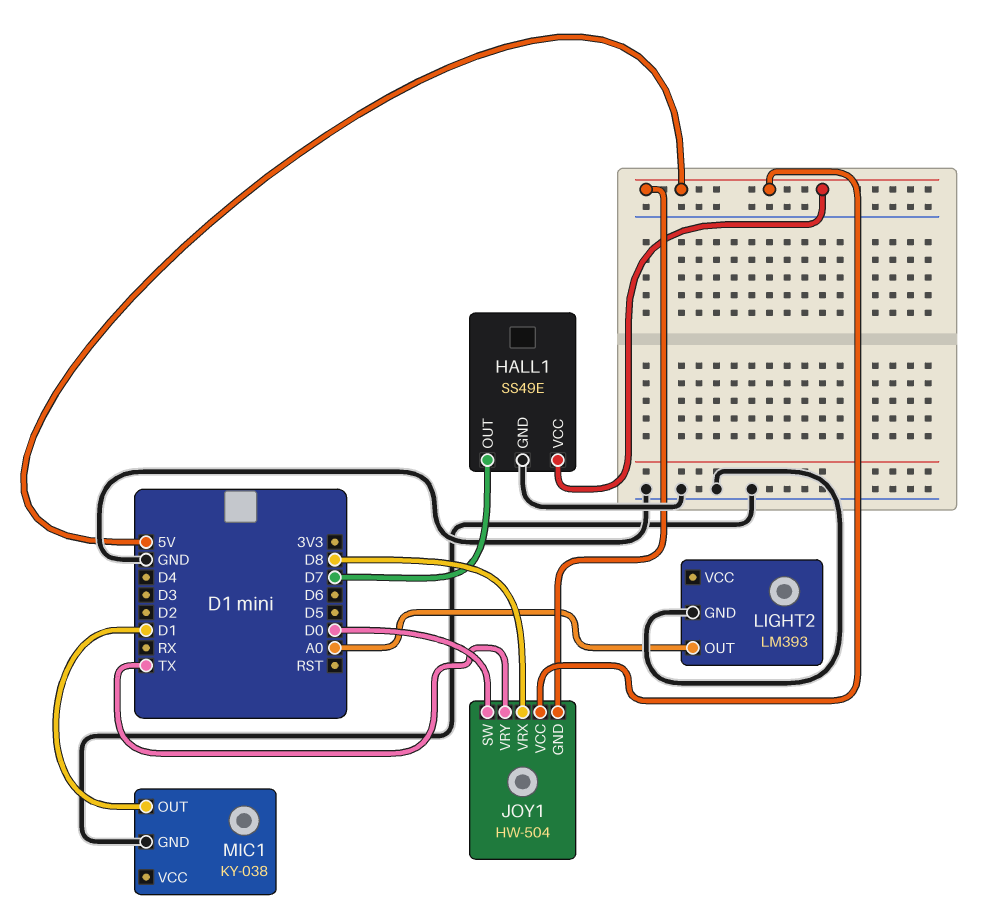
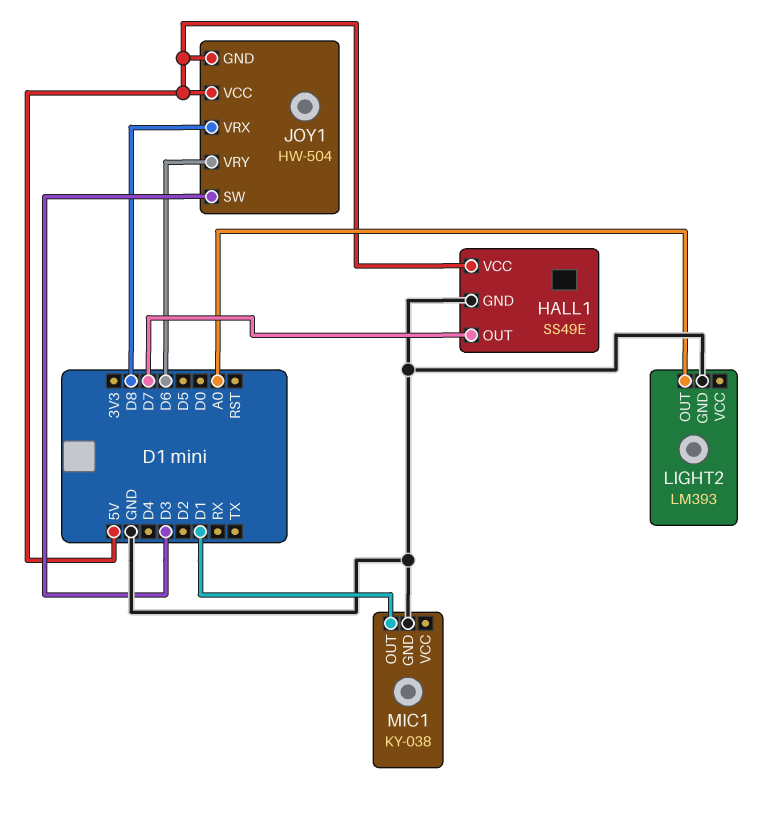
JOY1 pin SW: D0 -> D3
JOY1 pin VRY: TX -> D6

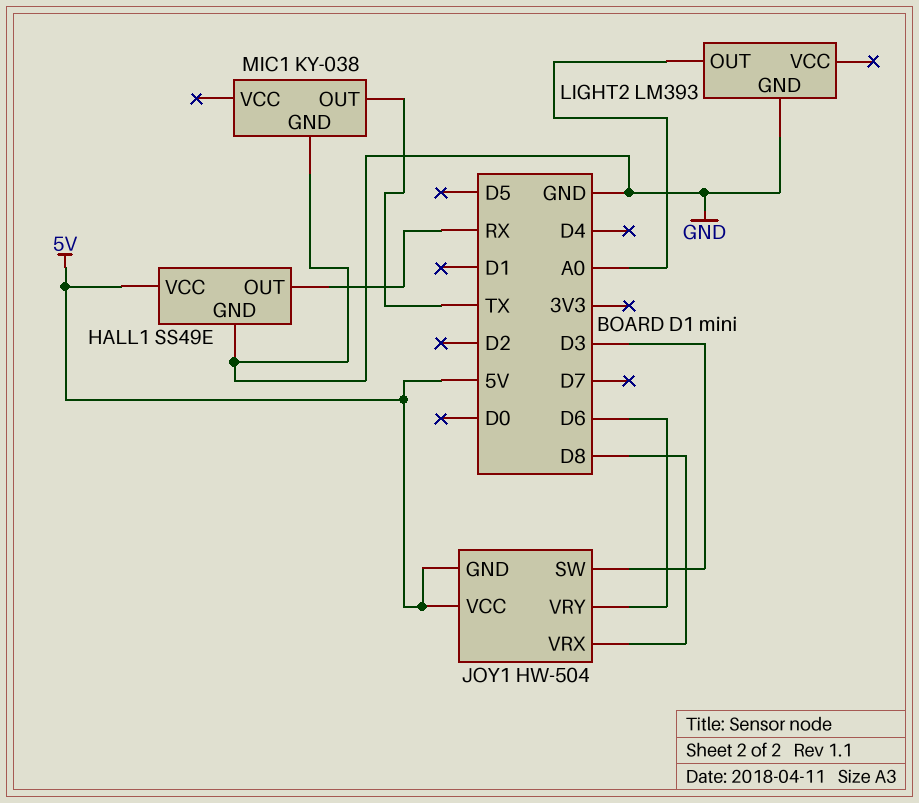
HALL1 pin OUT: D7 -> RX
MIC1 pin OUT: D1 -> TX

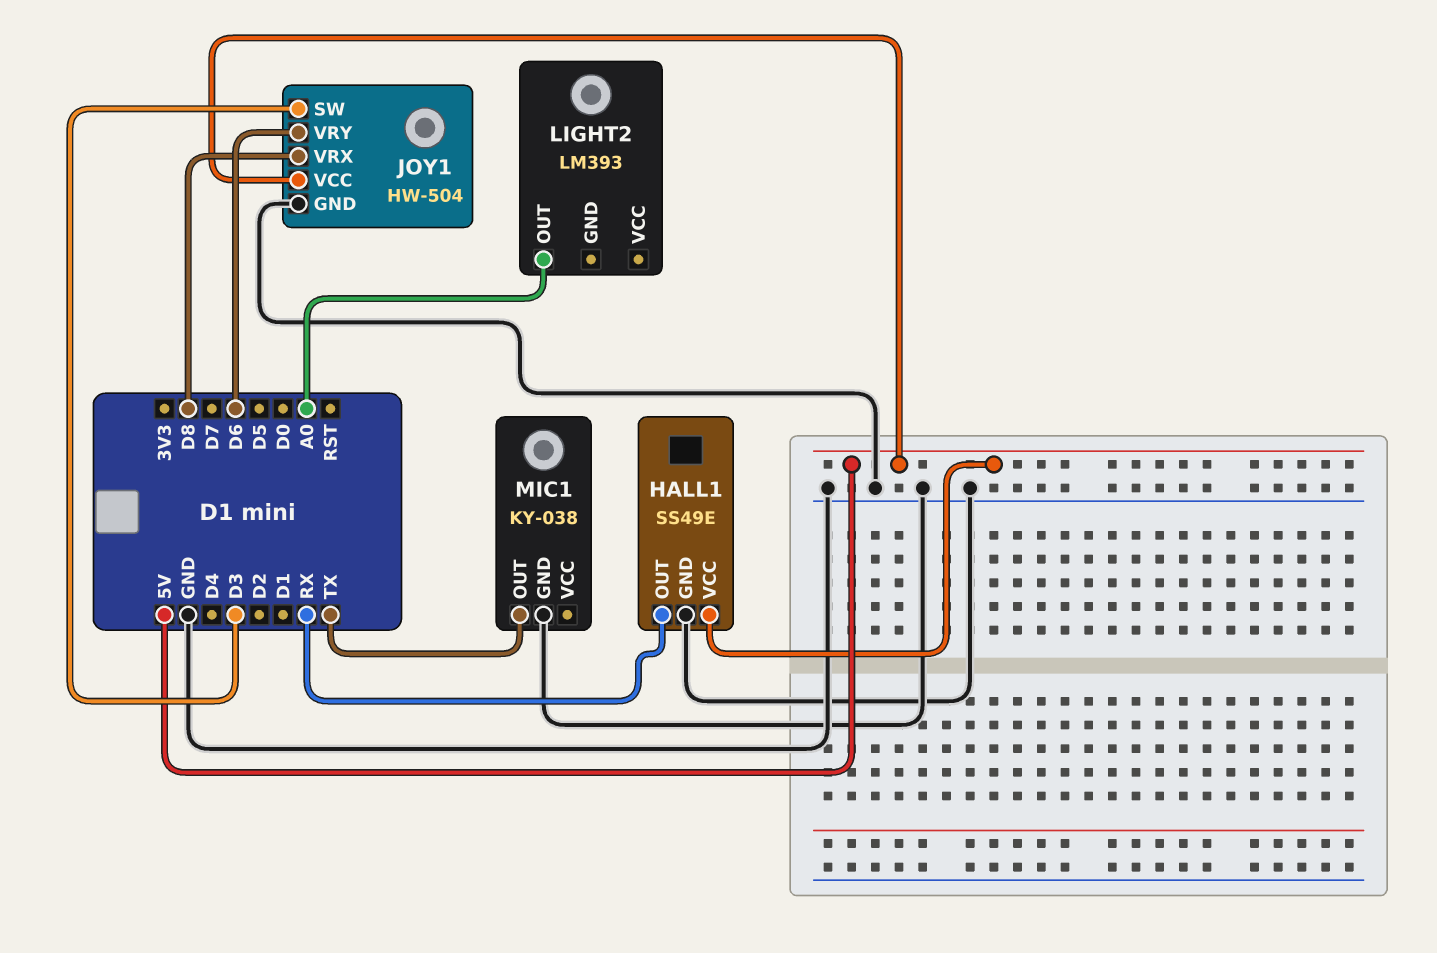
JOY1 pin GND: 5V -> GND
LIGHT2 pin GND: GND -> none

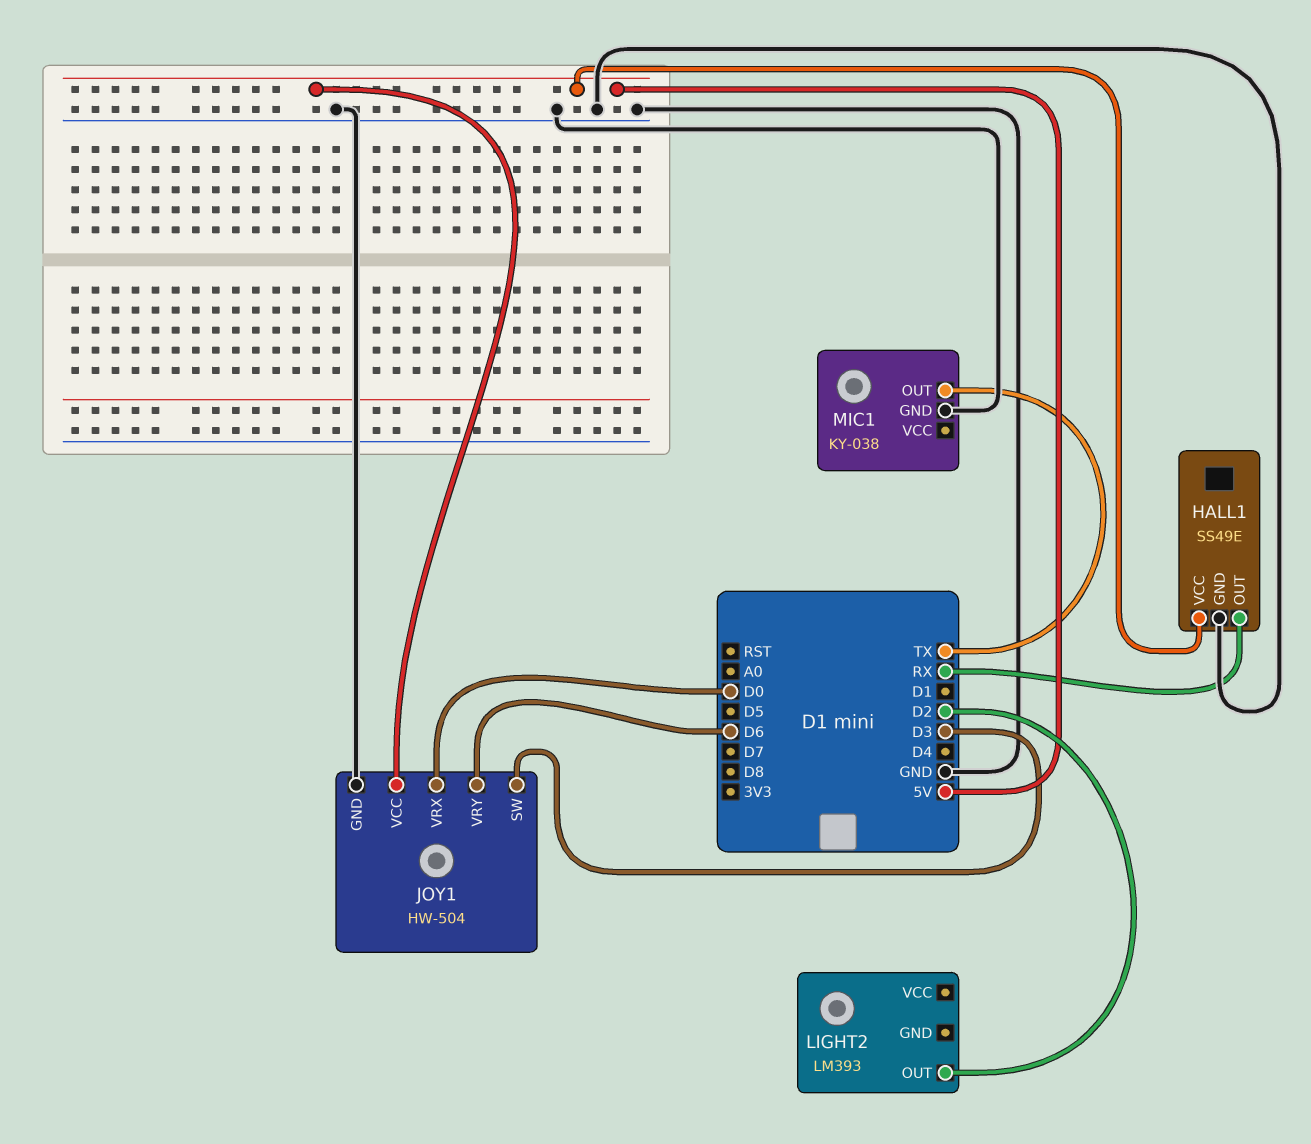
JOY1 pin VRX: D8 -> D0
LIGHT2 pin OUT: A0 -> D2

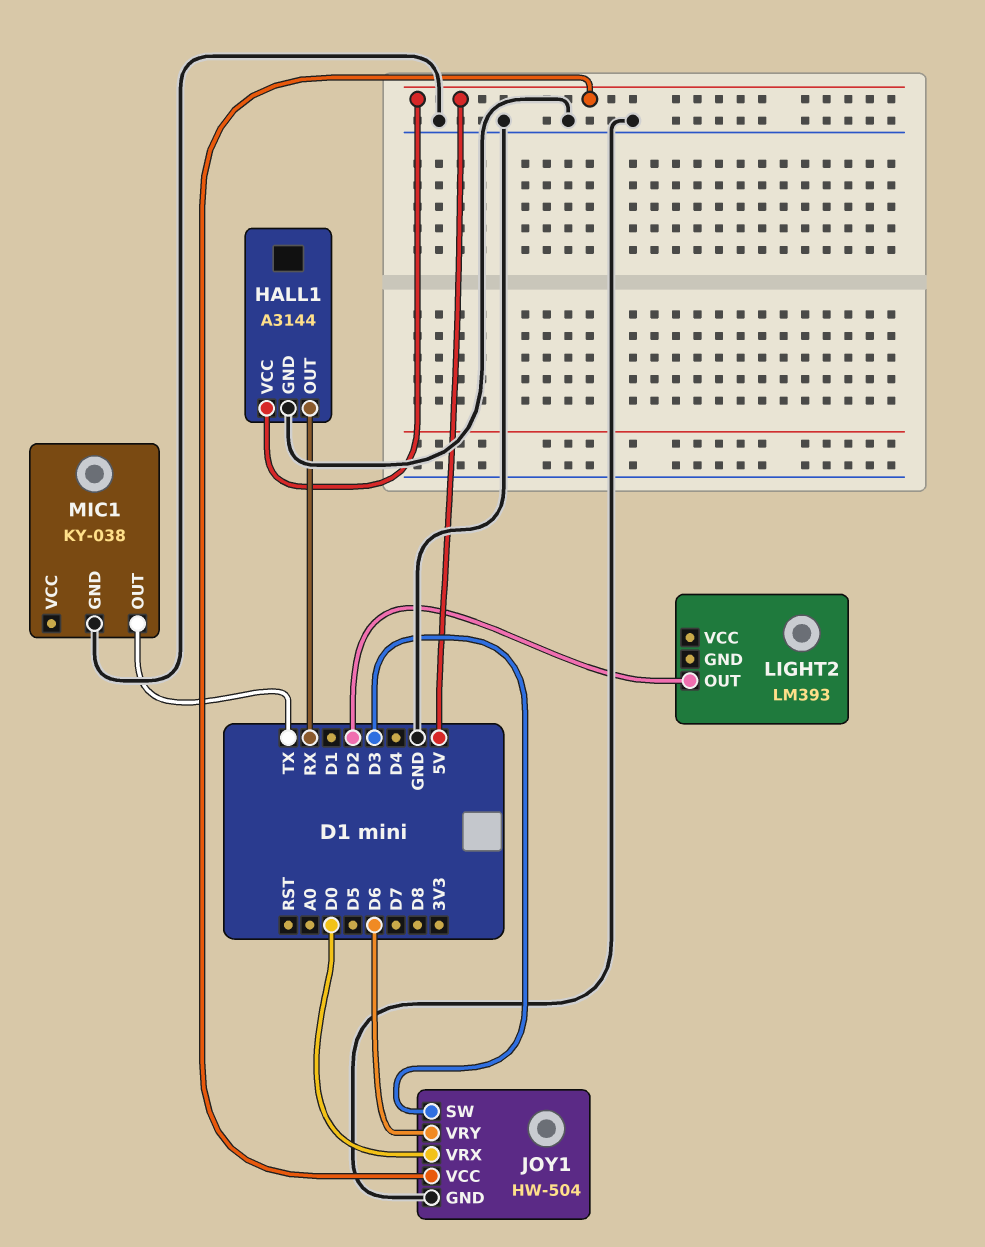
HALL1: SS49E -> A3144

